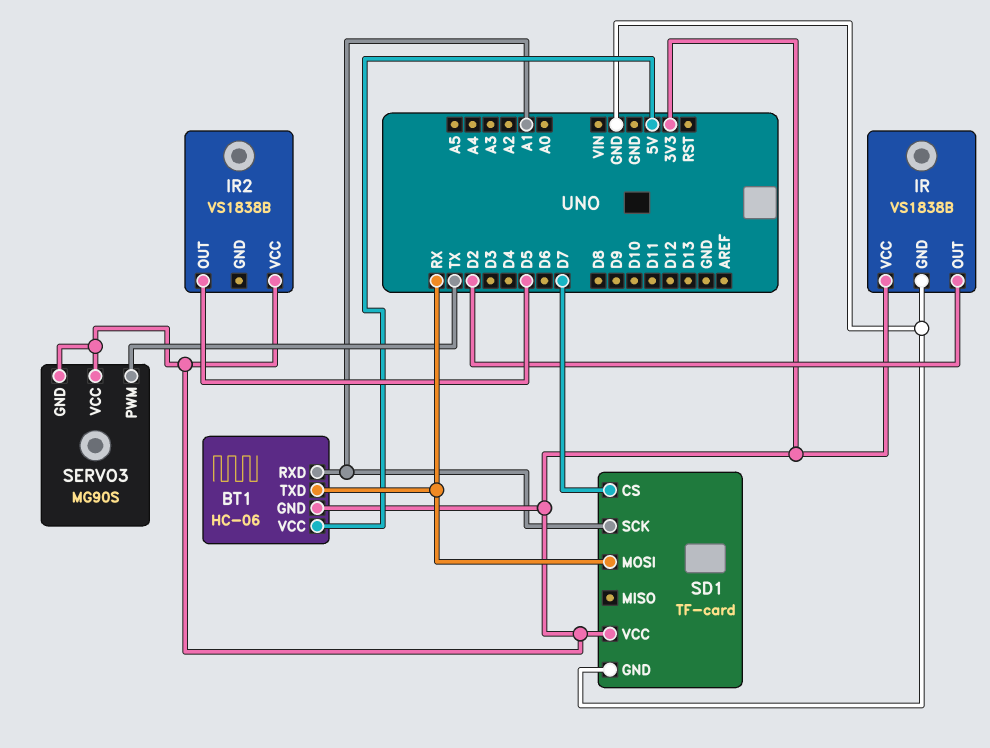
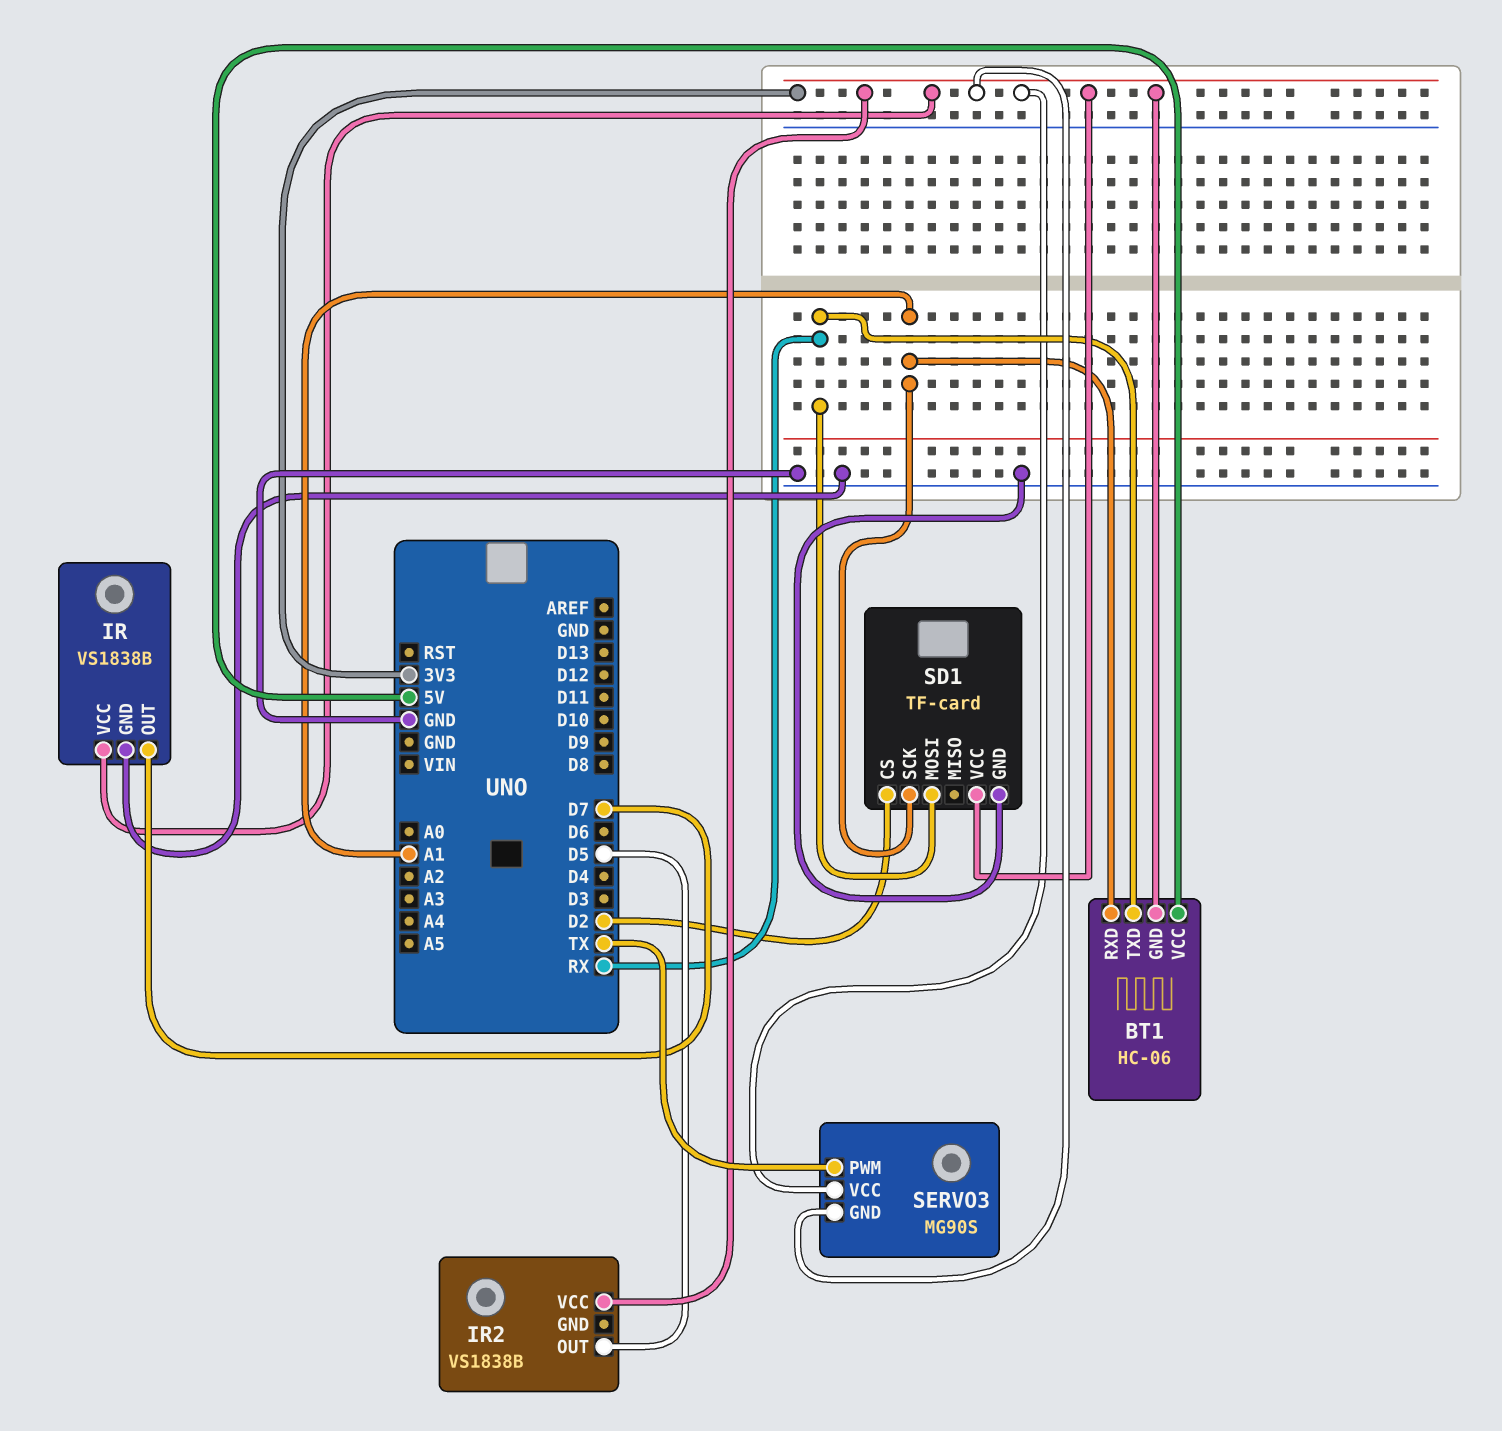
IR pin OUT: D2 -> D7
SD1 pin CS: D7 -> D2

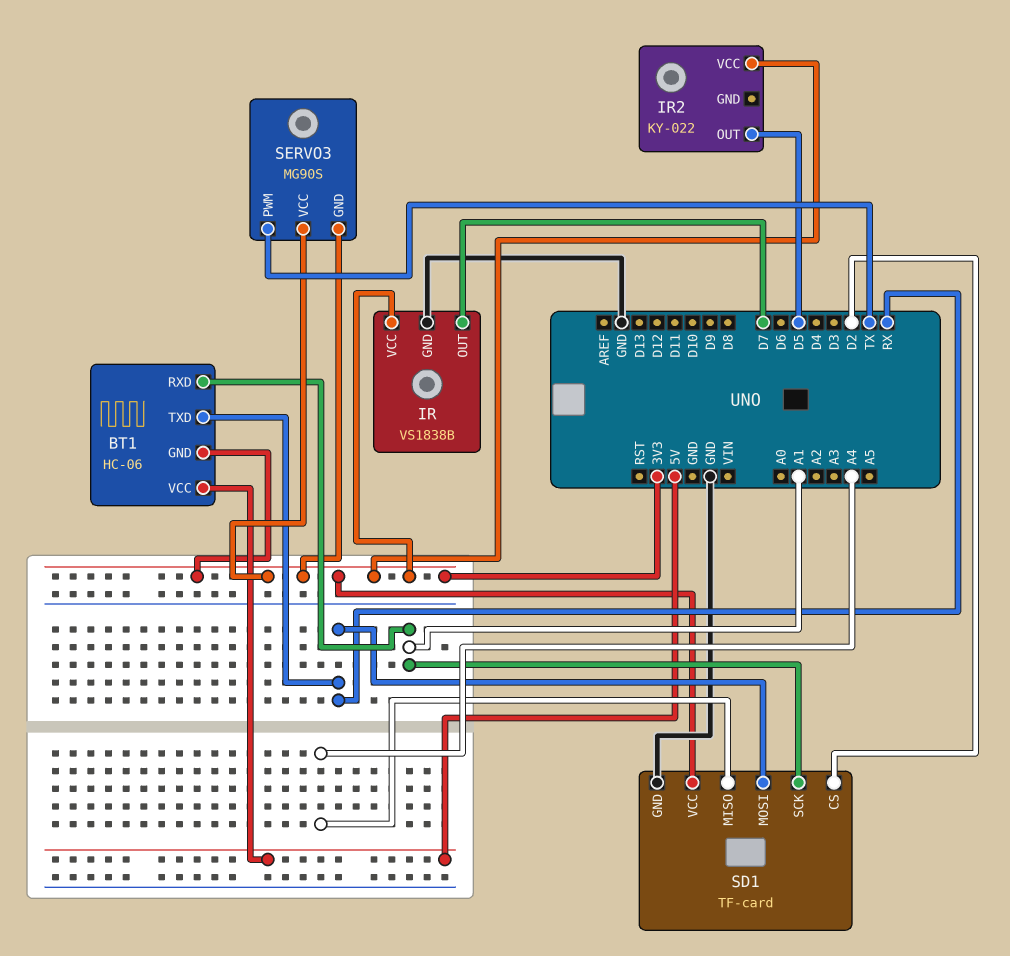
IR2: VS1838B -> KY-022
SD1 pin MISO: none -> A4

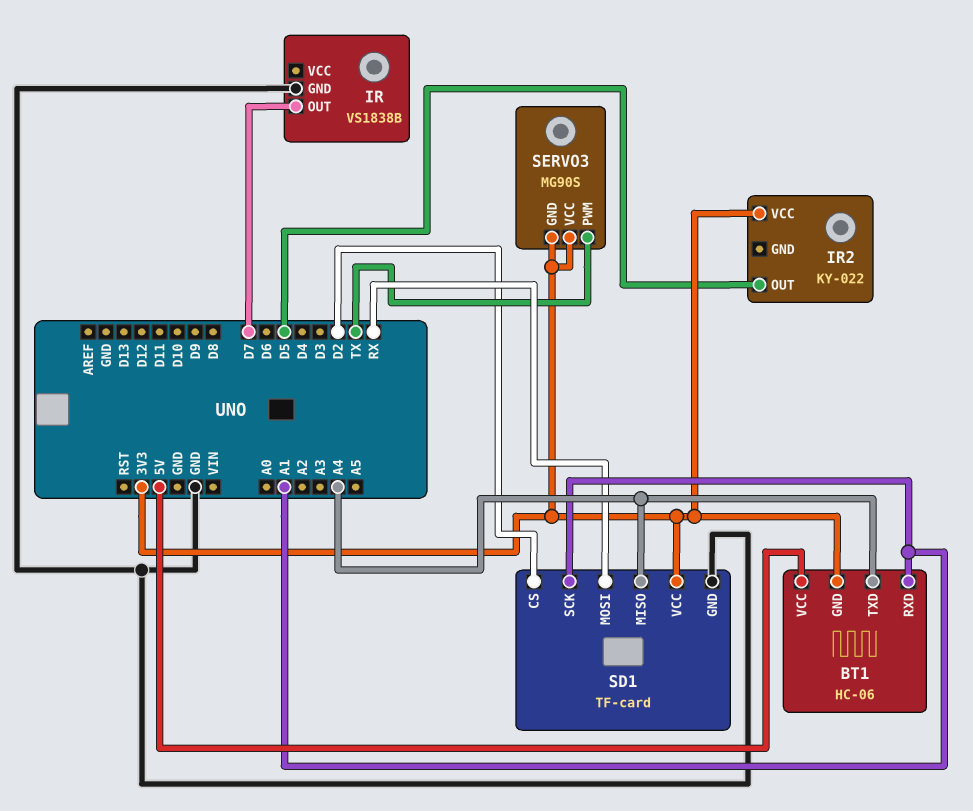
BT1 pin TXD: RX -> A4
IR pin VCC: 3V3 -> none

